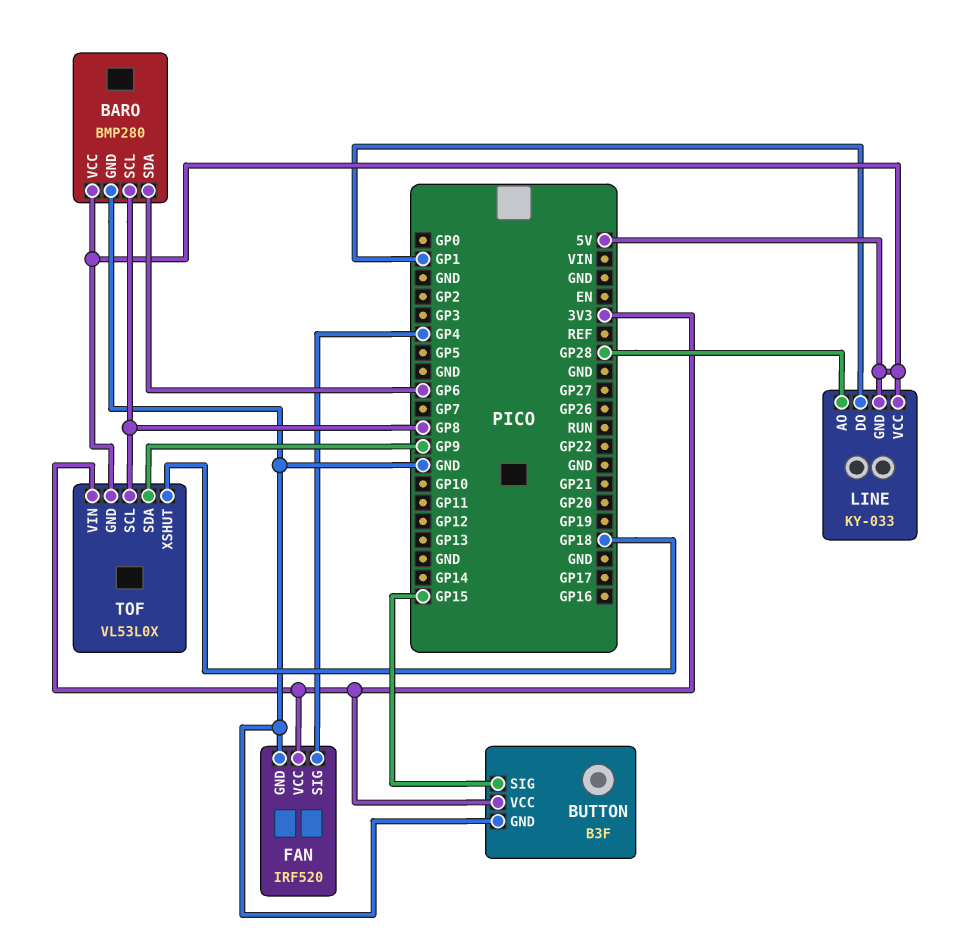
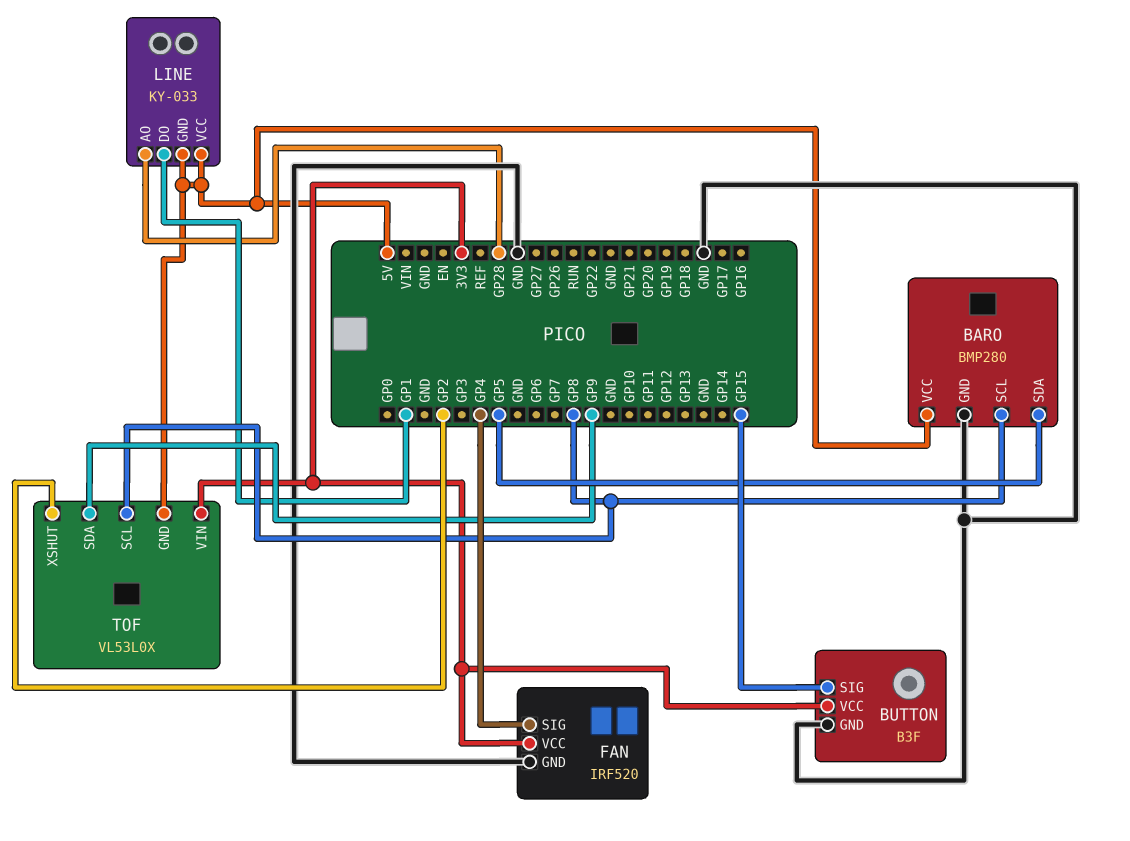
BARO pin SDA: GP6 -> GP5
TOF pin XSHUT: GP18 -> GP2

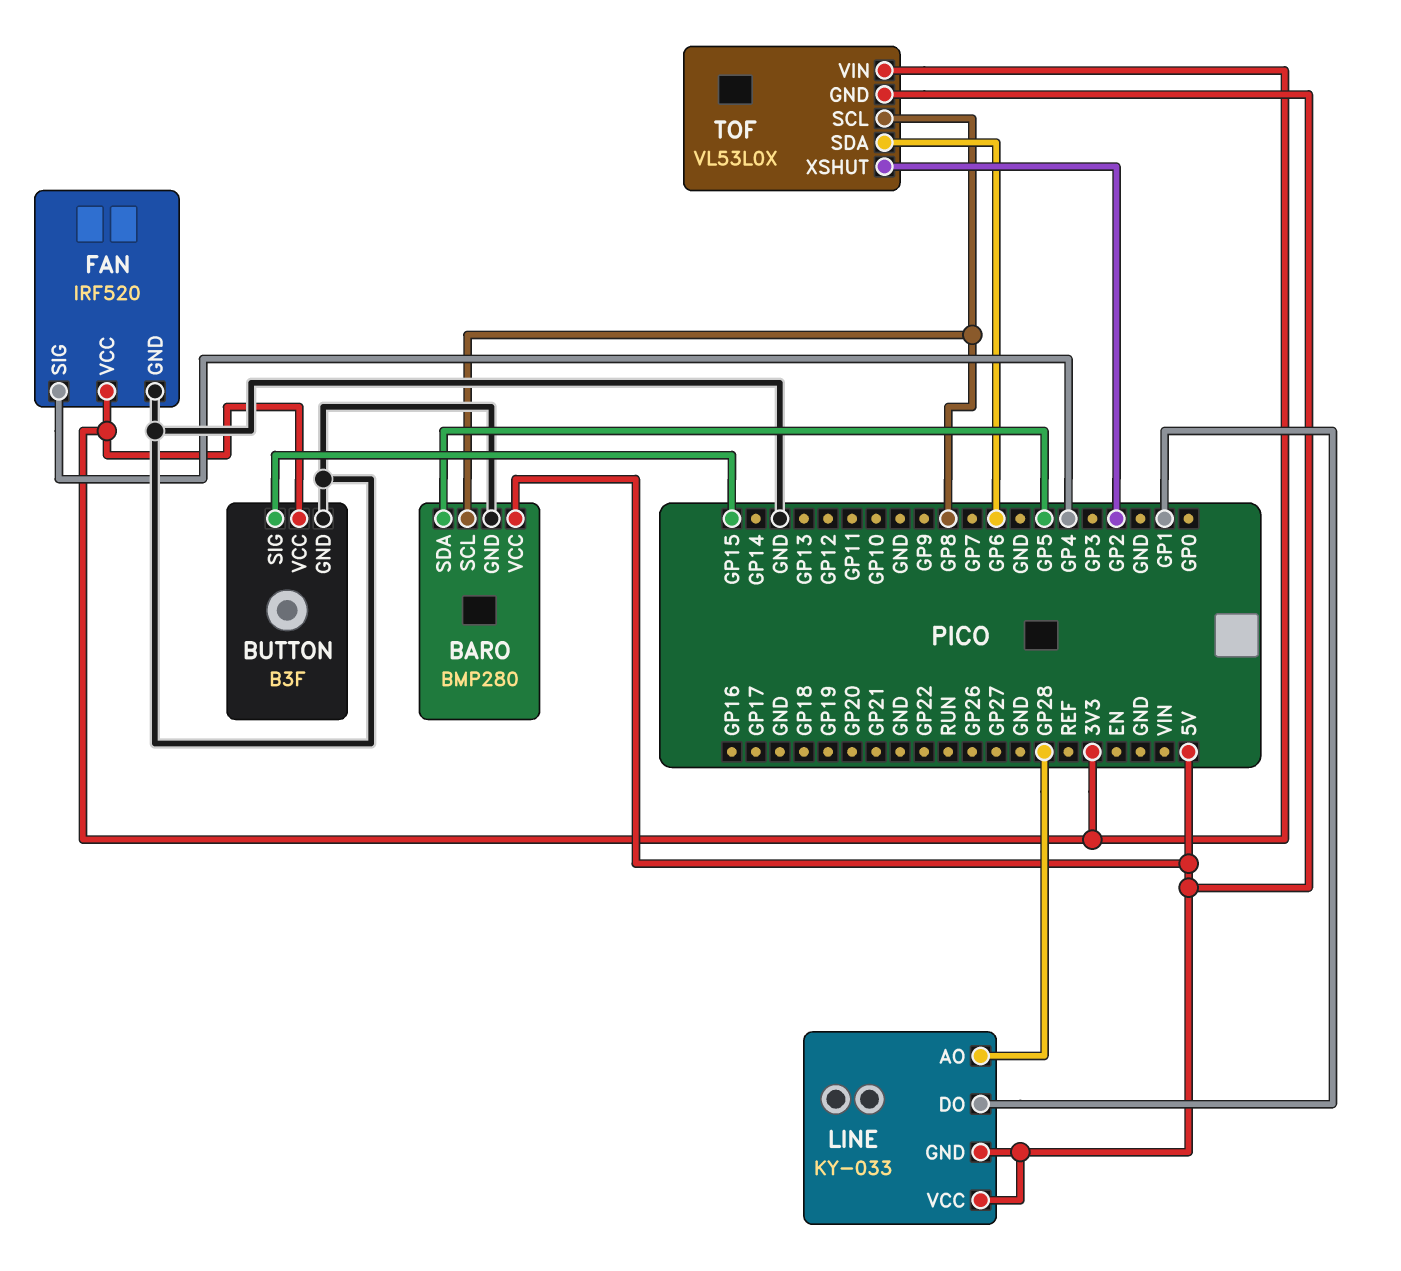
TOF pin SDA: GP9 -> GP6

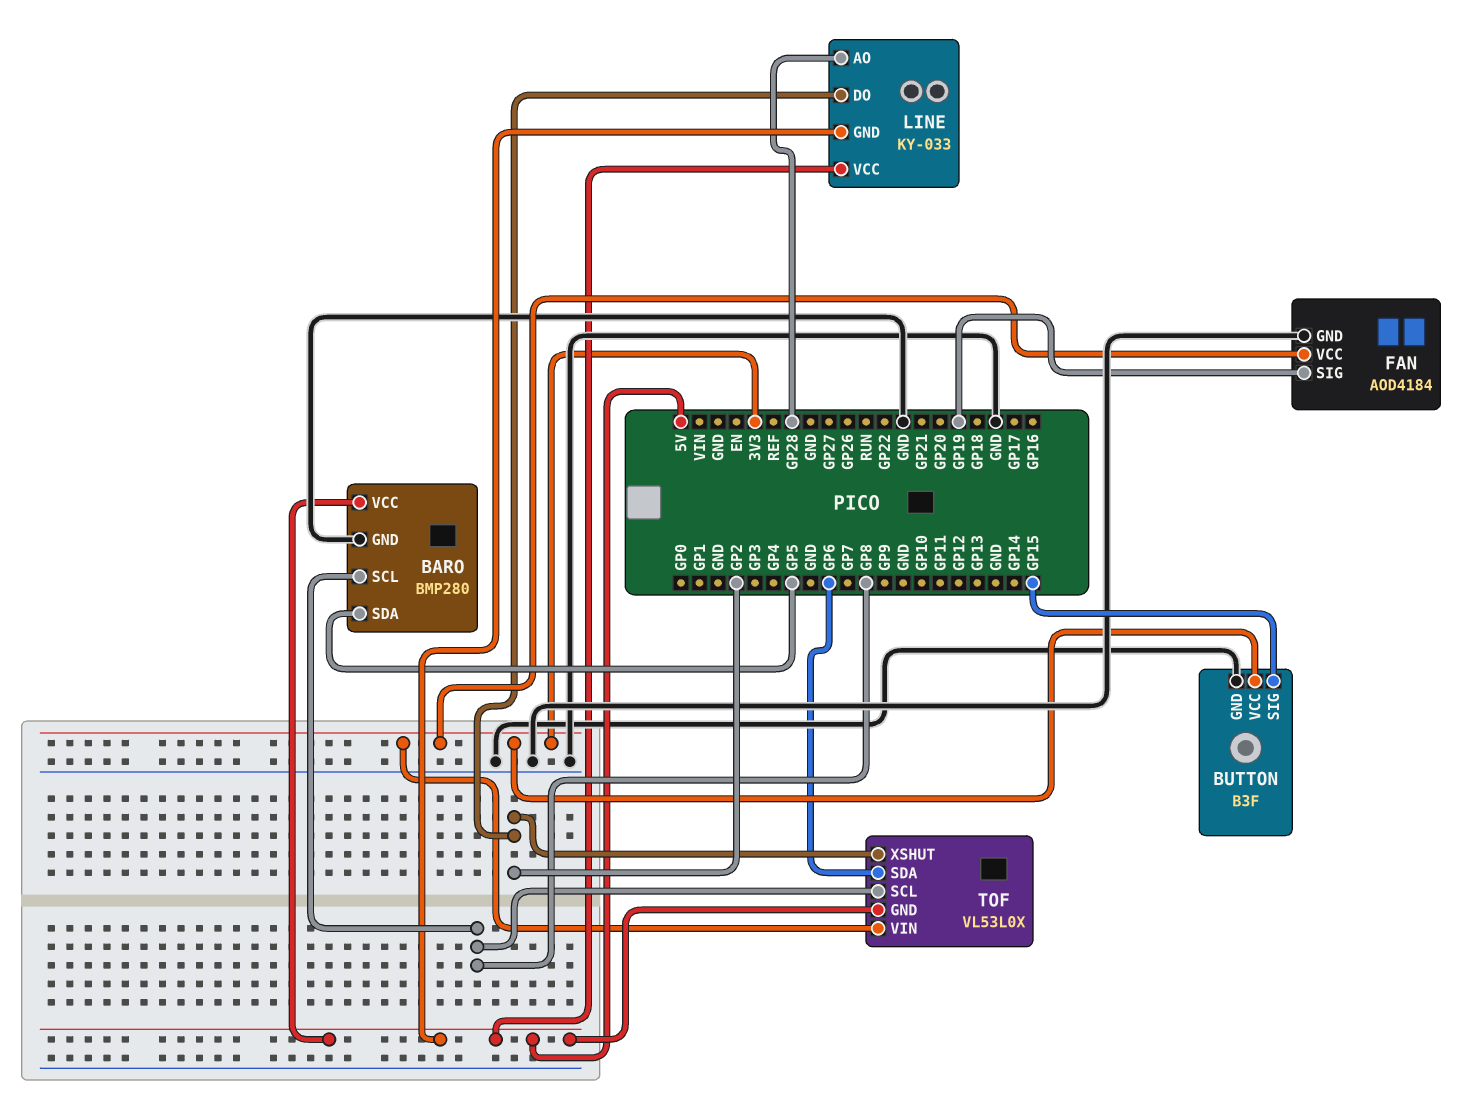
FAN: IRF520 -> AOD4184
FAN pin SIG: GP4 -> GP19
LINE pin DO: GP1 -> GP2

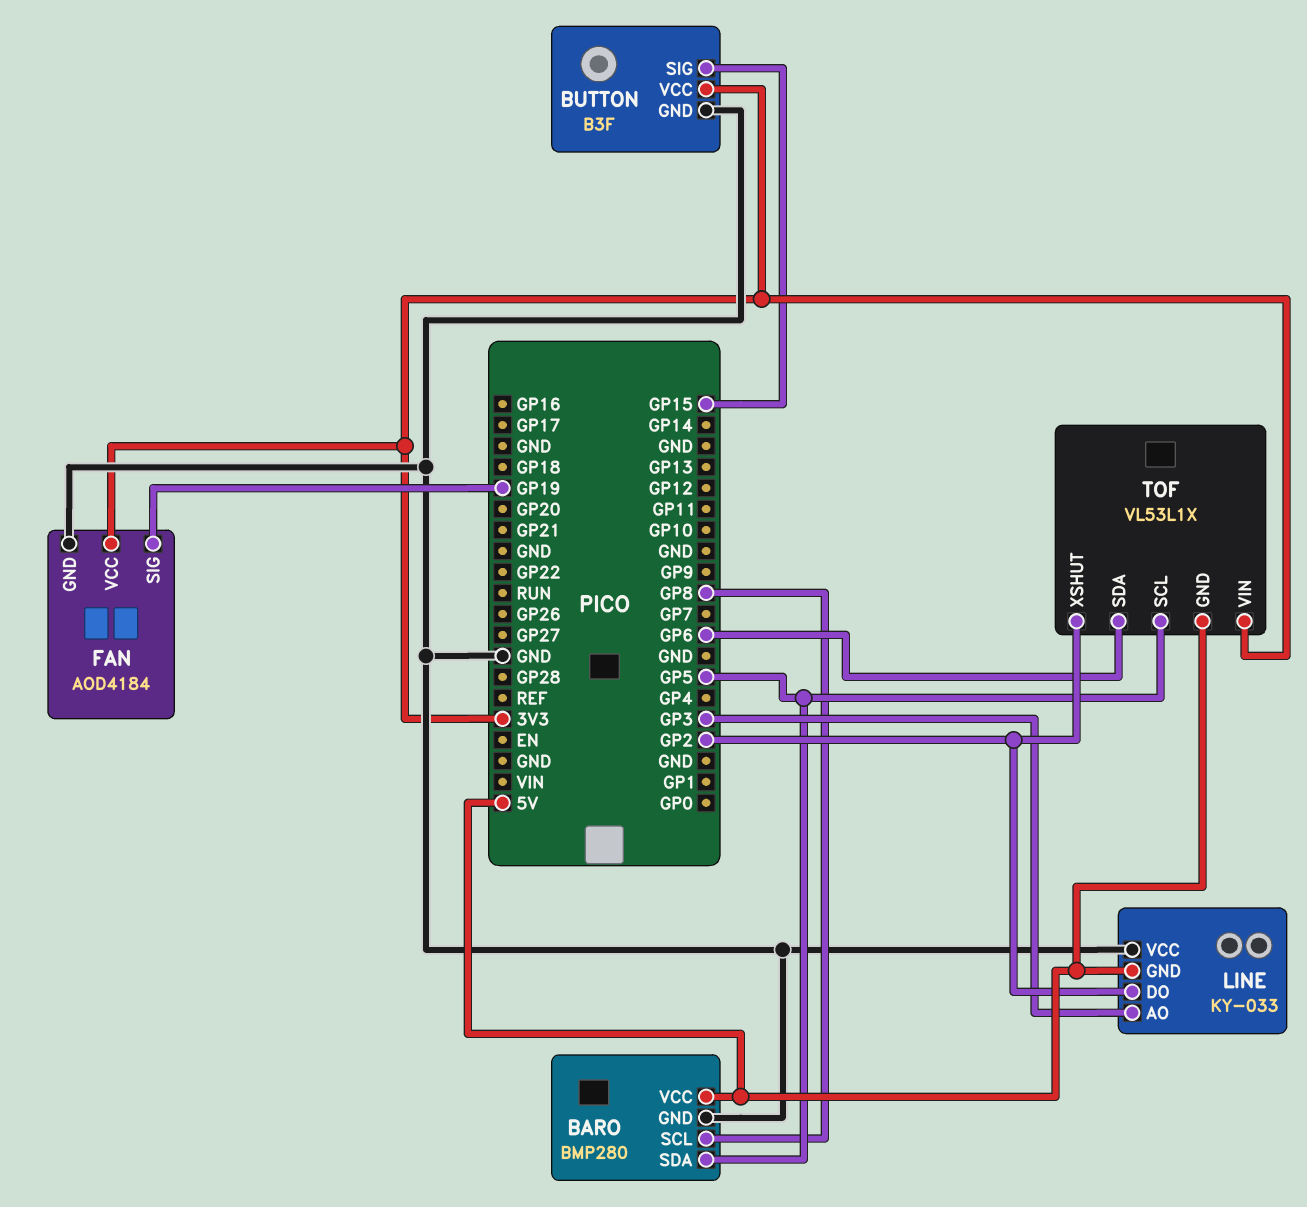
LINE pin AO: GP28 -> GP3
LINE pin VCC: 5V -> GND
TOF: VL53L0X -> VL53L1X
TOF pin SCL: GP8 -> GP5

